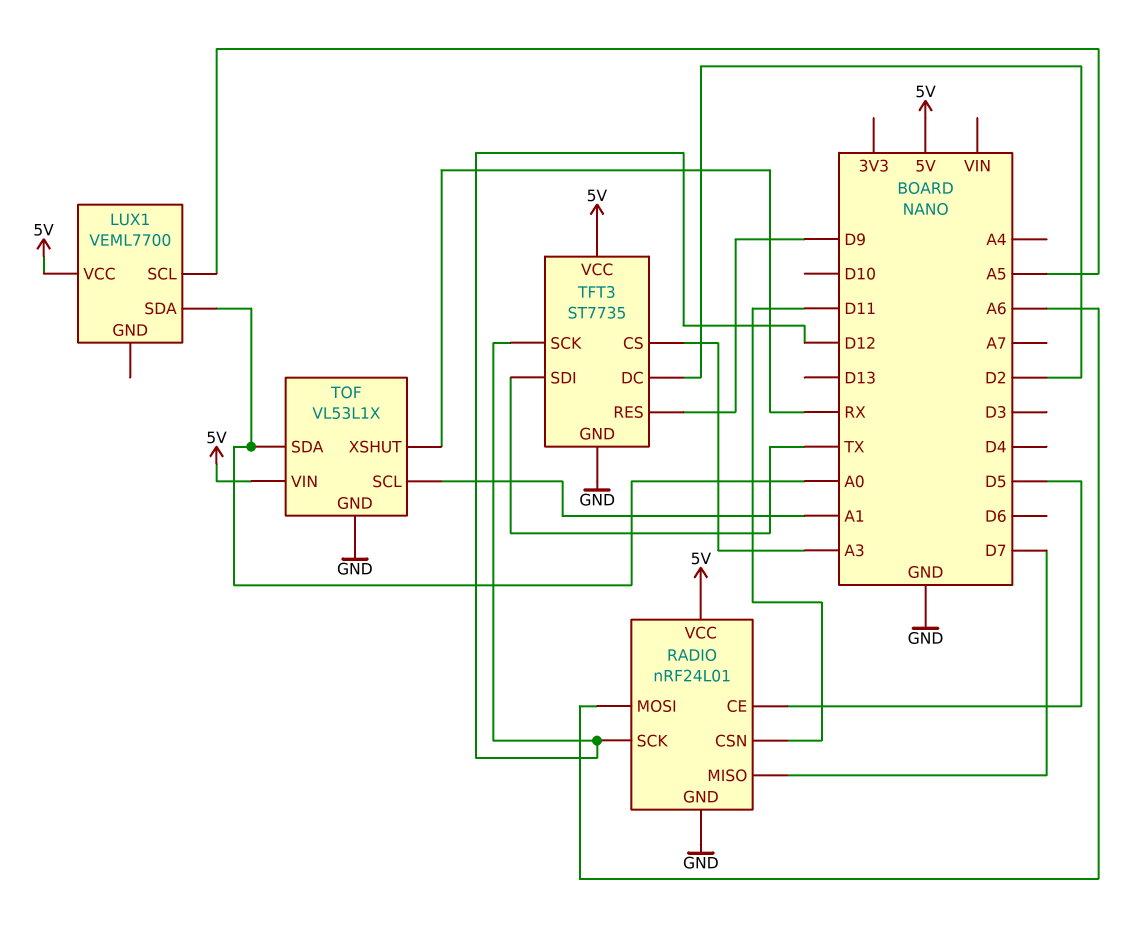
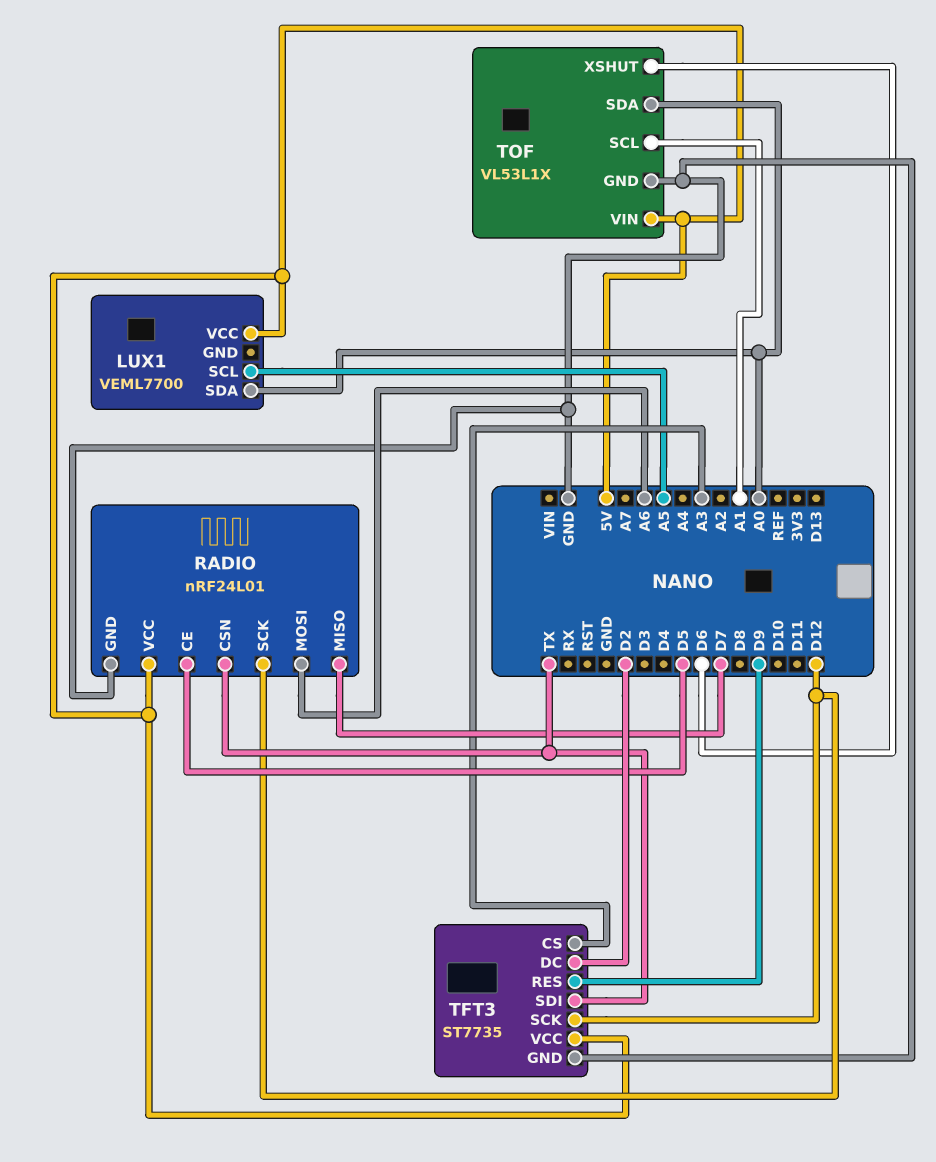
RADIO pin CSN: D11 -> TX
TOF pin XSHUT: RX -> D6

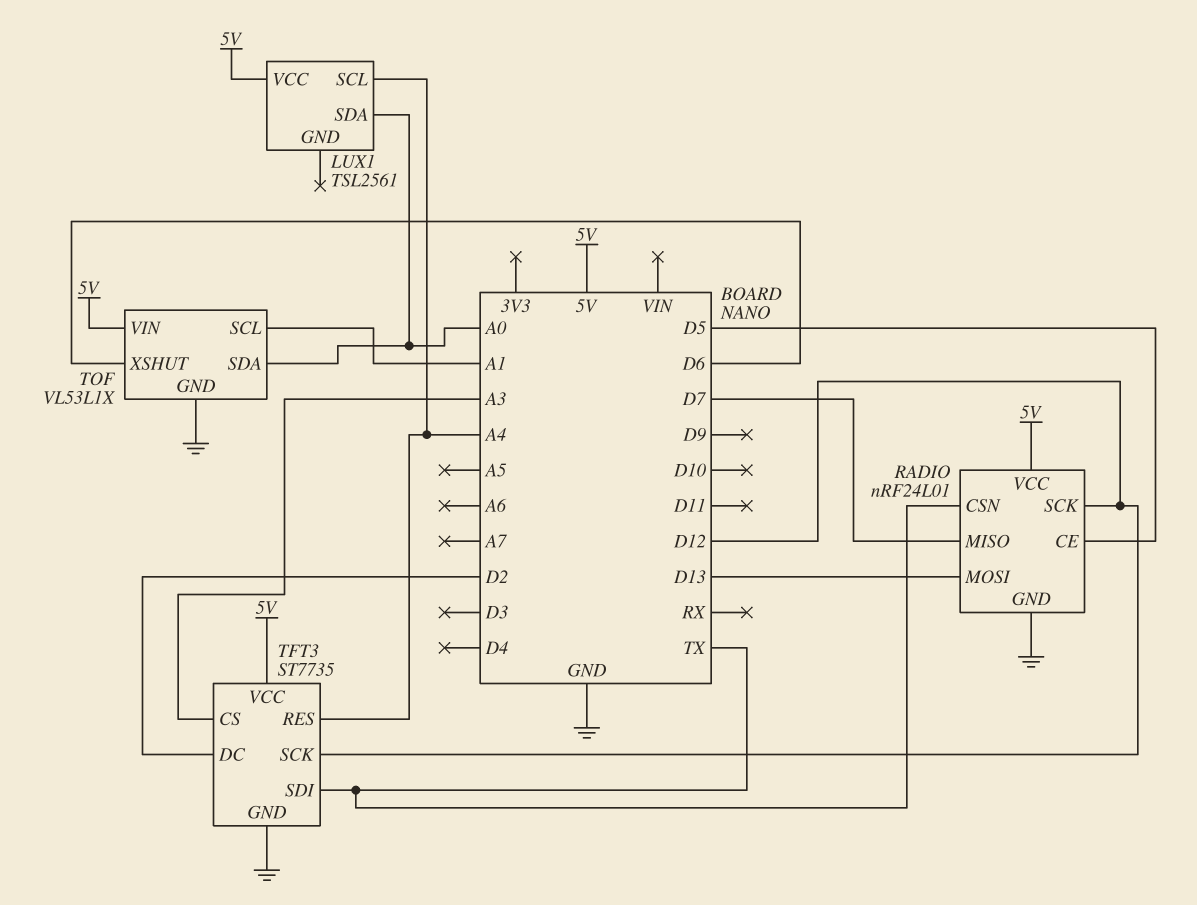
LUX1: VEML7700 -> TSL2561
LUX1 pin SCL: A5 -> A4
RADIO pin MOSI: A6 -> D13
TFT3 pin RES: D9 -> A4

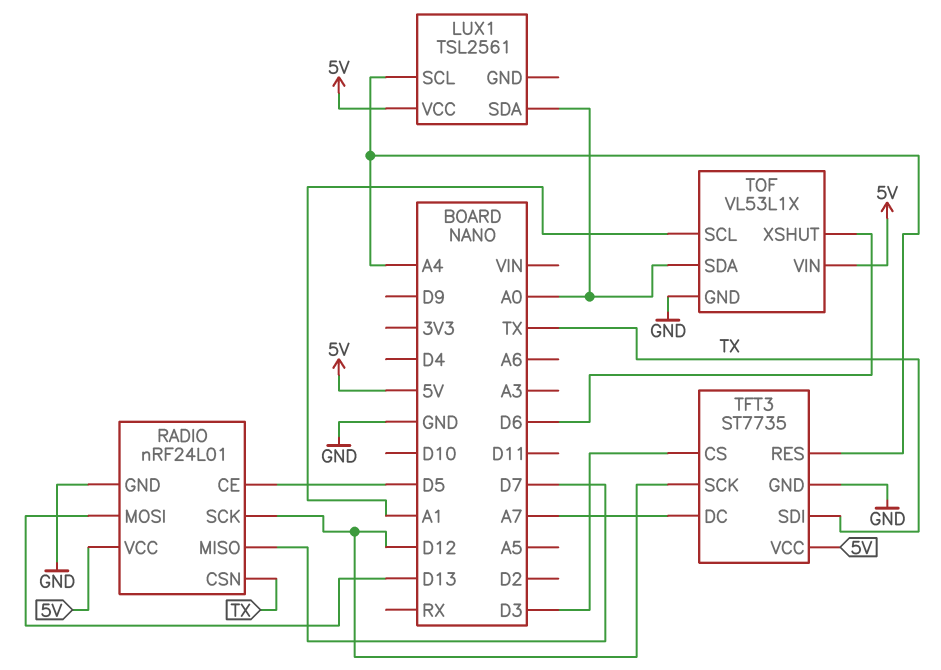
TFT3 pin CS: A3 -> D3
TFT3 pin DC: D2 -> A7

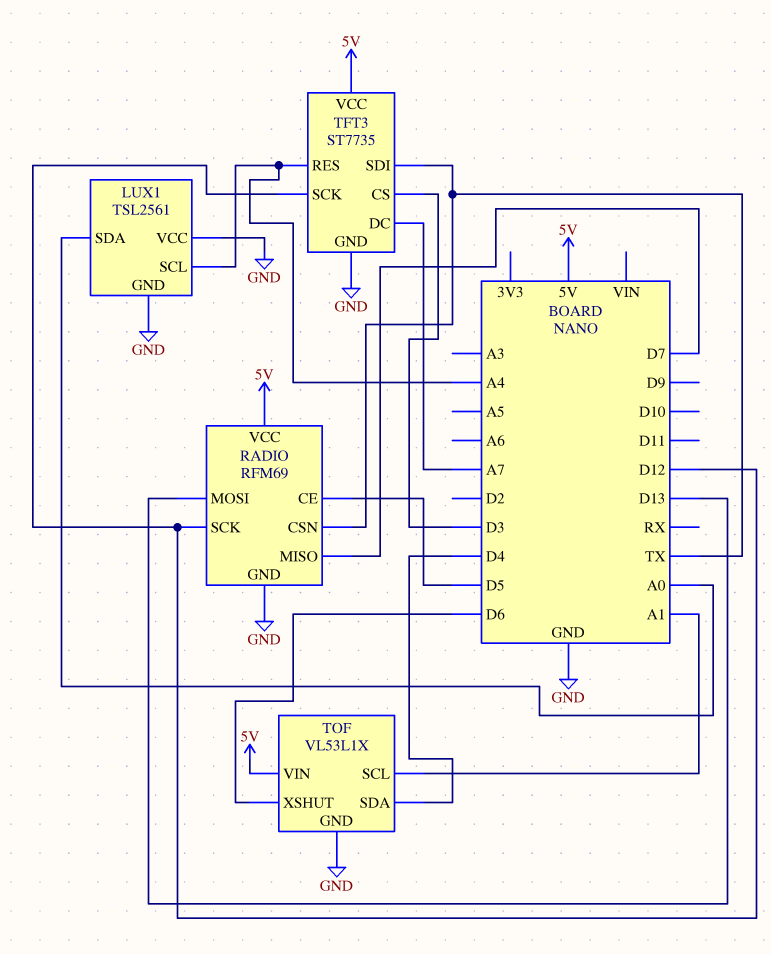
LUX1 pin GND: none -> GND
LUX1 pin VCC: 5V -> GND
RADIO: nRF24L01 -> RFM69
TOF pin SDA: A0 -> D4

